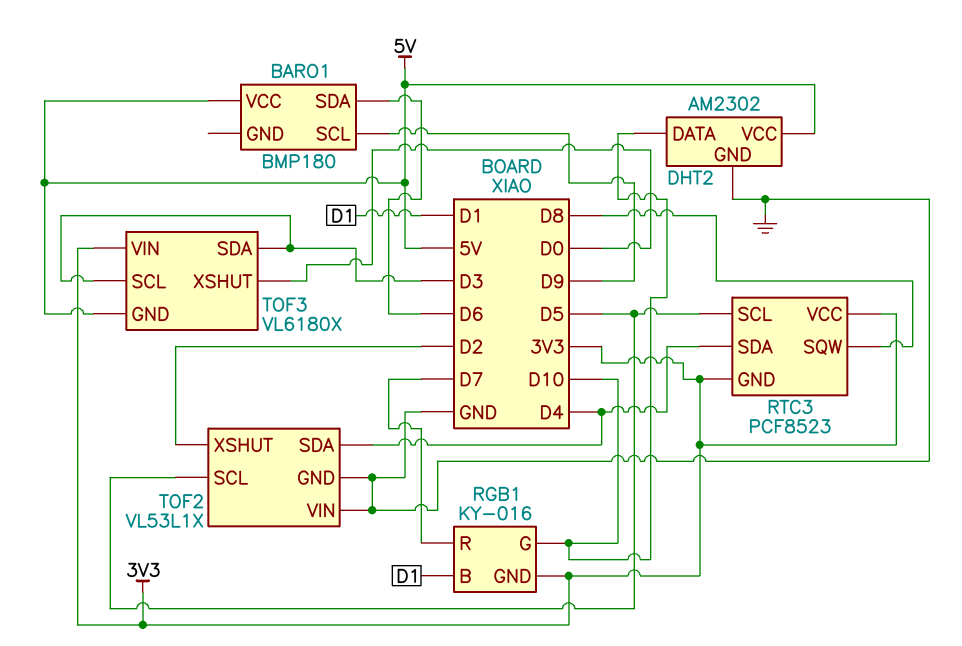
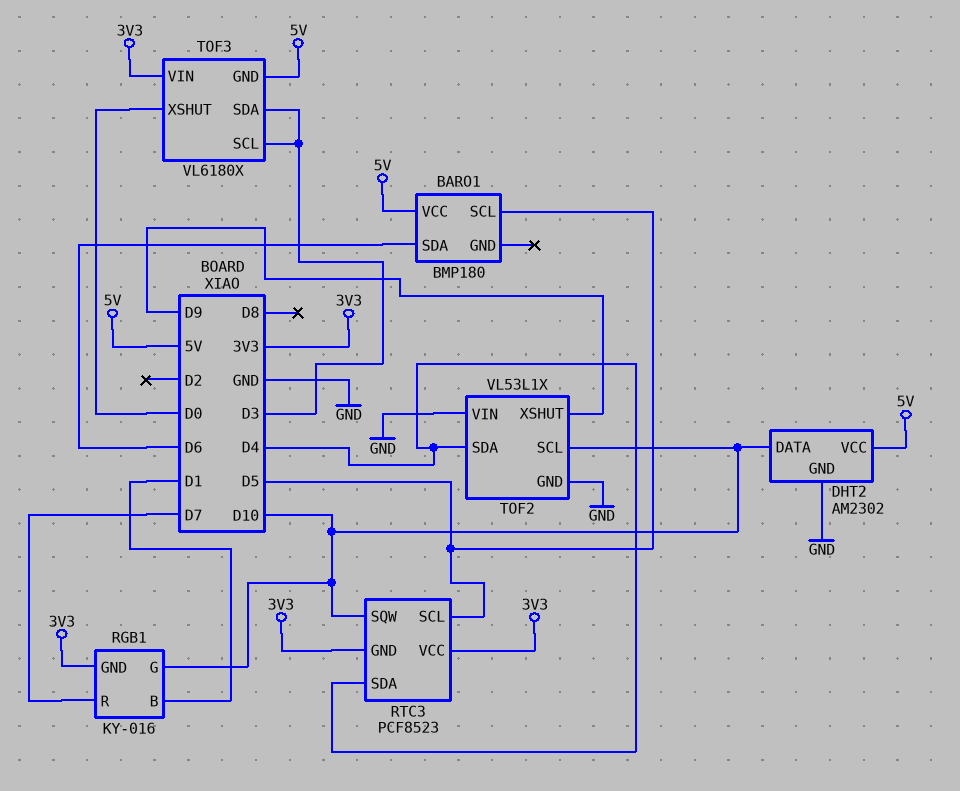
BARO1 pin SCL: D9 -> D5
RTC3 pin SQW: D8 -> D10
TOF2 pin SCL: D5 -> D10
TOF2 pin XSHUT: D2 -> D9

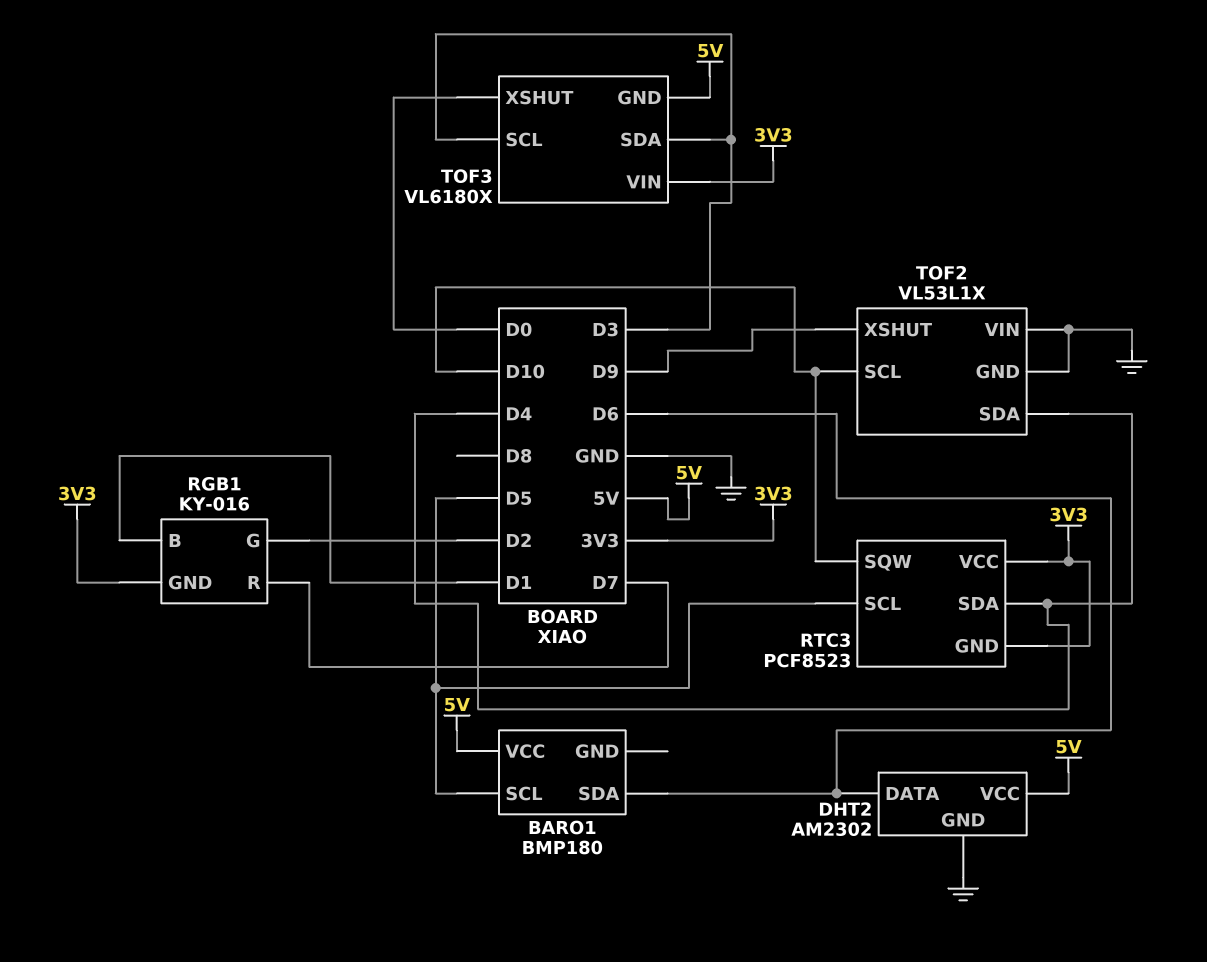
DHT2 pin DATA: D10 -> D6
RGB1 pin G: D10 -> D2

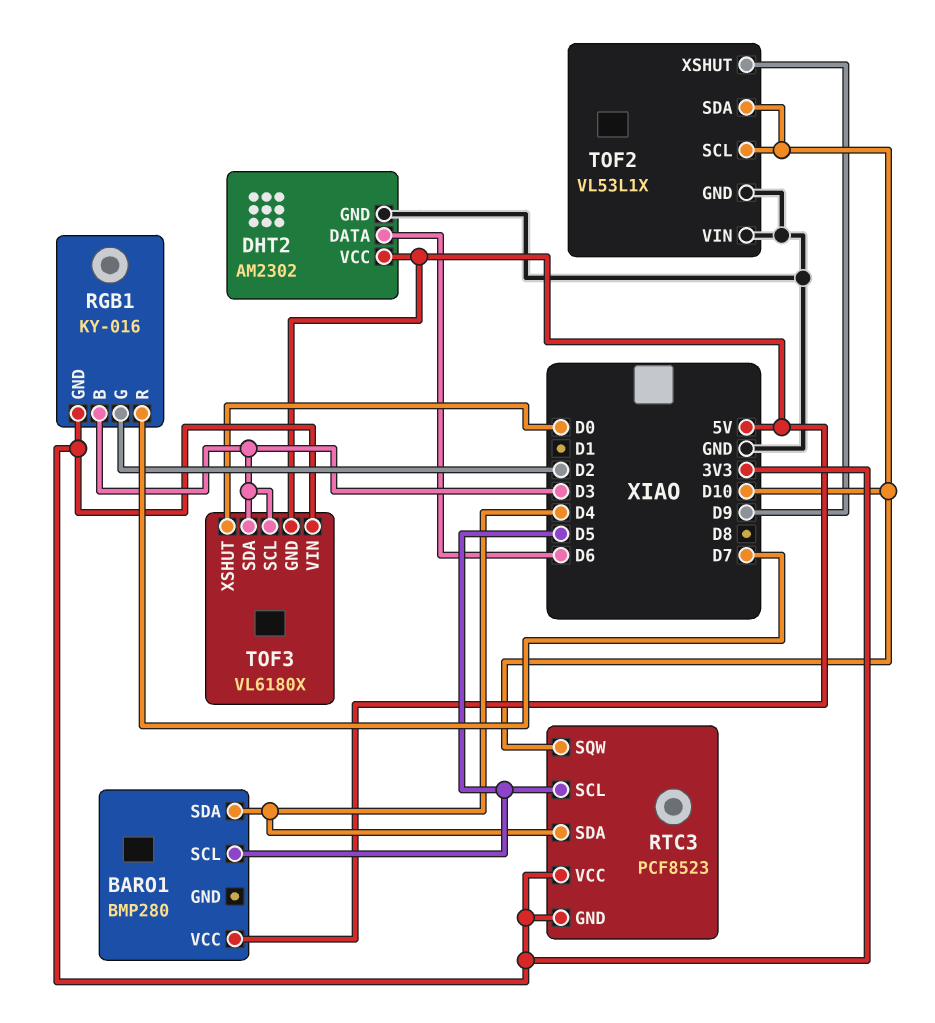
BARO1: BMP180 -> BMP280
BARO1 pin SDA: D6 -> D4
RGB1 pin B: D1 -> D3
TOF2 pin SDA: D4 -> D10

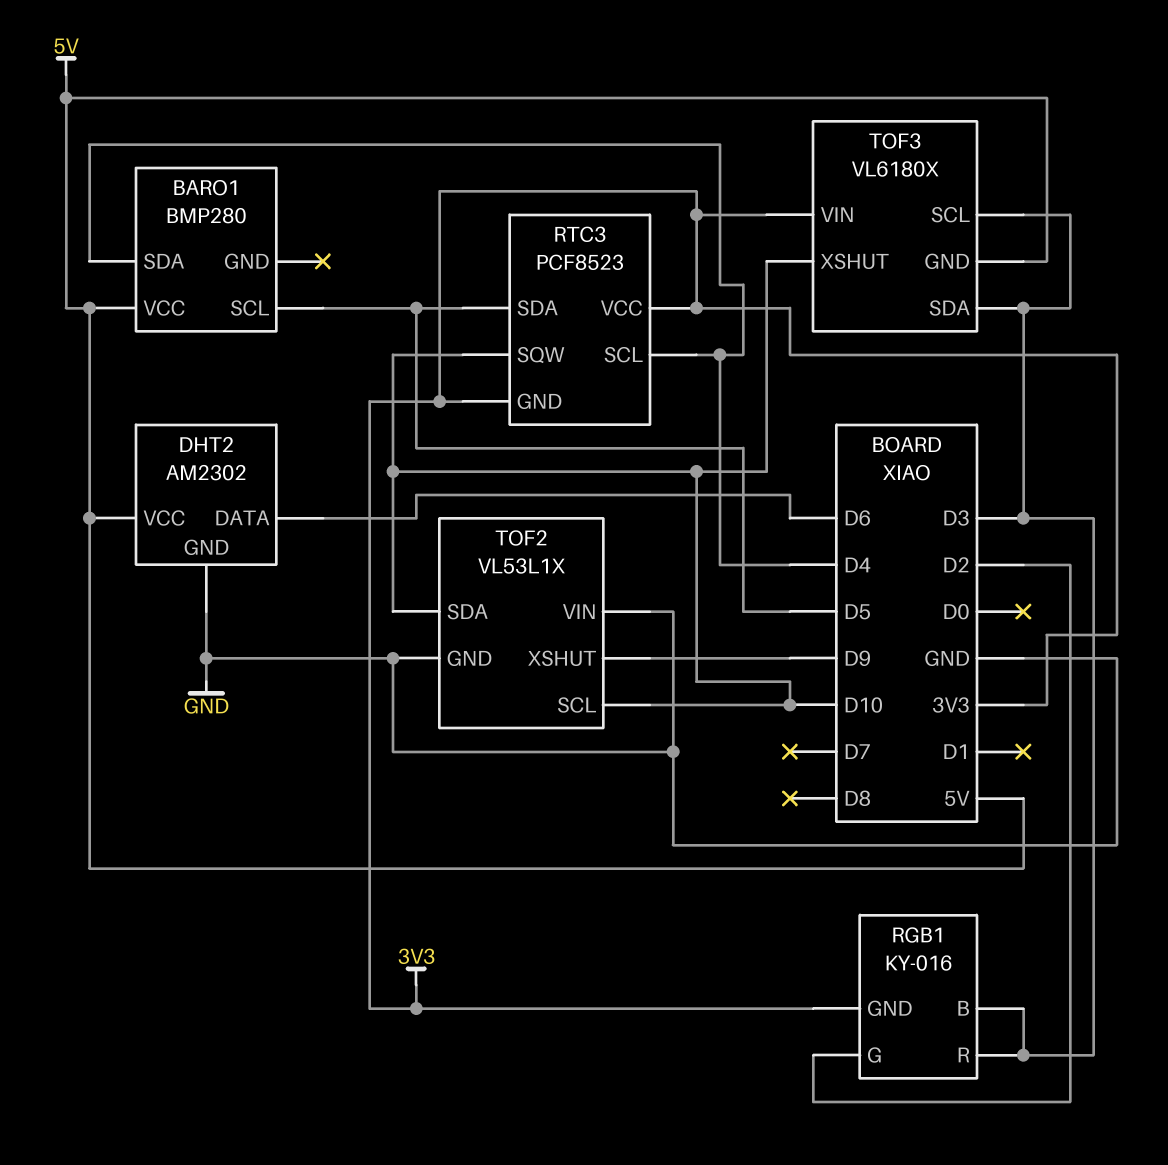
RGB1 pin R: D7 -> D3
RTC3 pin SCL: D5 -> D4
RTC3 pin SDA: D4 -> D5
TOF3 pin XSHUT: D0 -> D10

